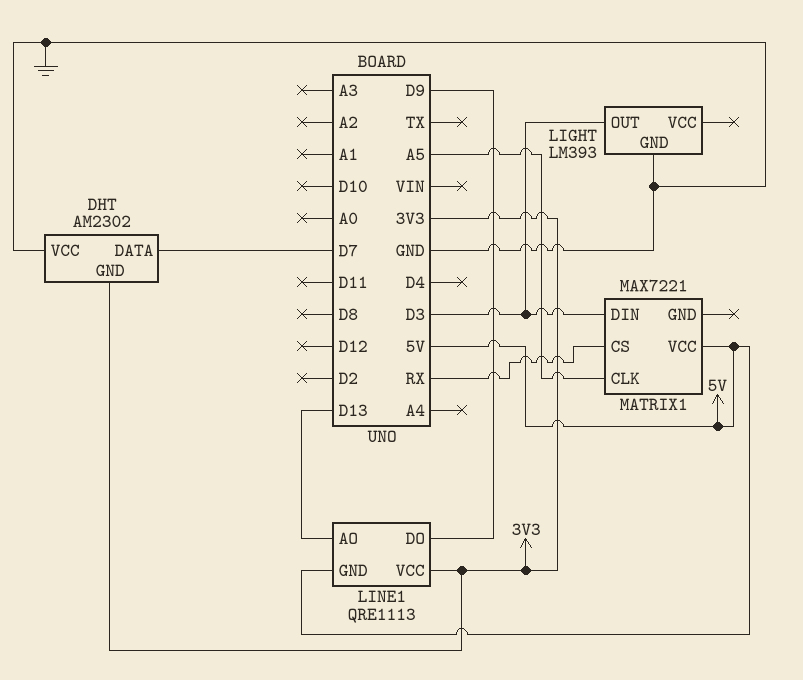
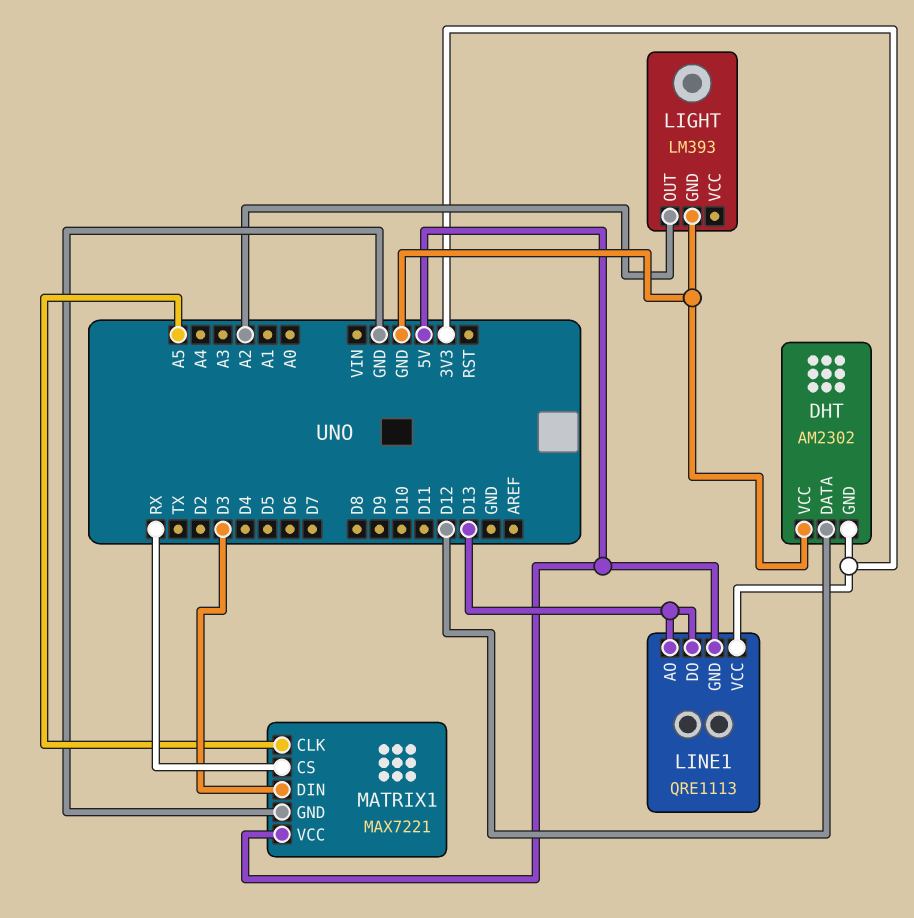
DHT pin DATA: D7 -> D12
LIGHT pin OUT: D3 -> A2
LINE1 pin DO: D9 -> D13
MATRIX1 pin GND: none -> GND

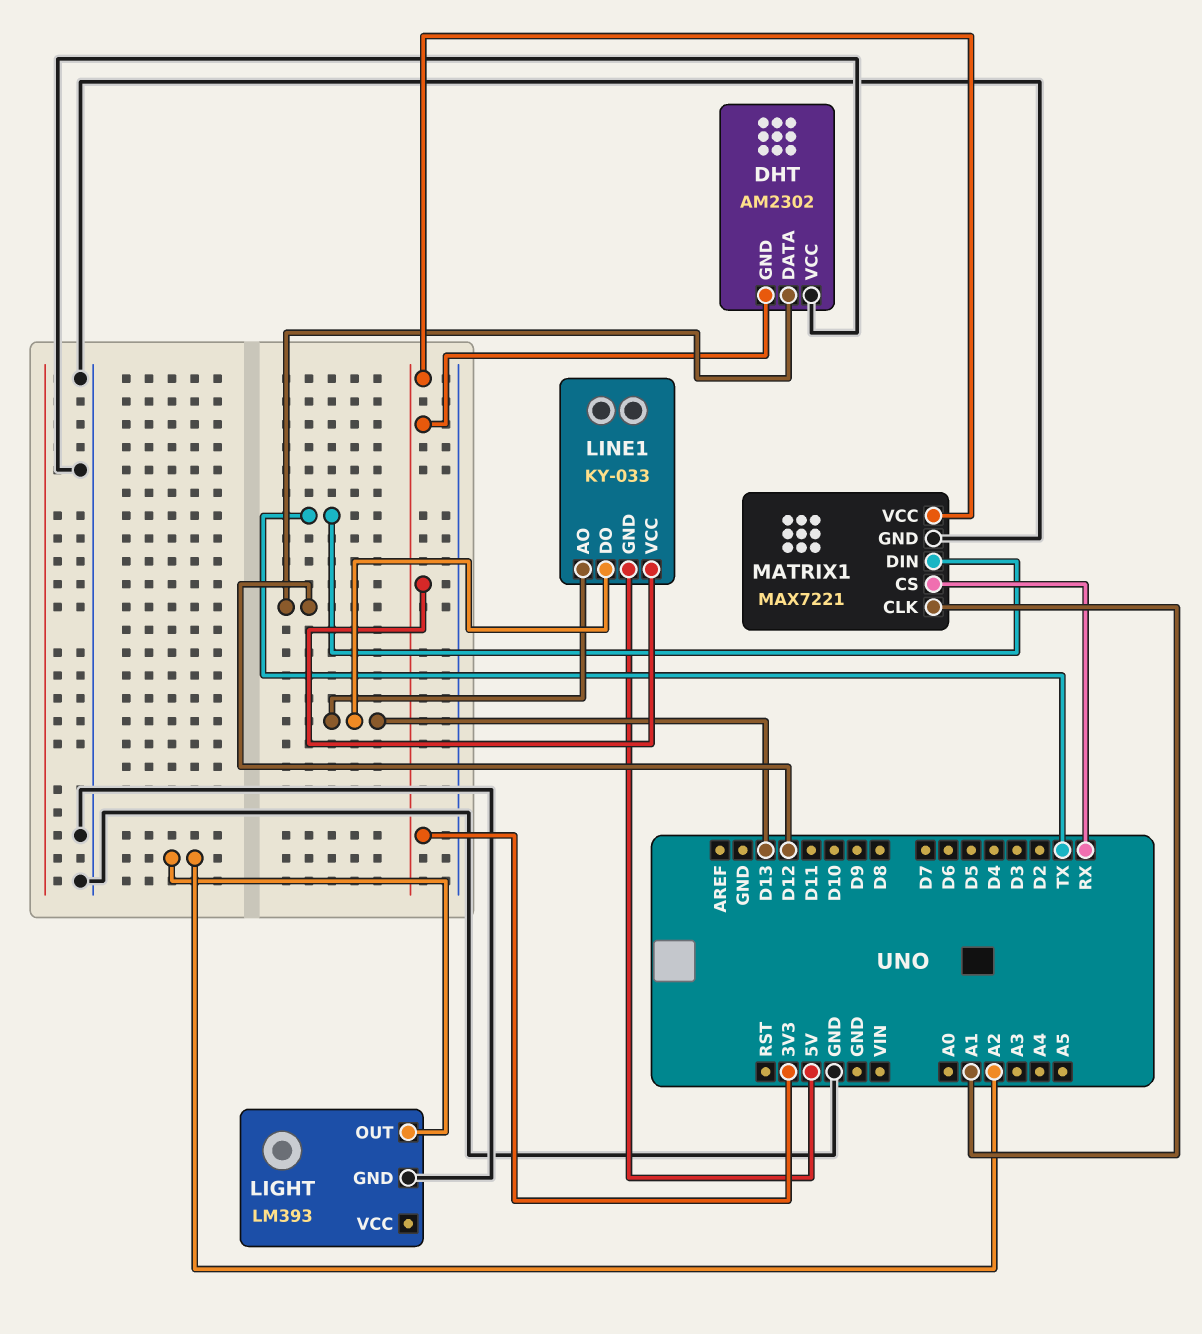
LINE1: QRE1113 -> KY-033
MATRIX1 pin CLK: A5 -> A1
MATRIX1 pin DIN: D3 -> TX
MATRIX1 pin VCC: 5V -> 3V3

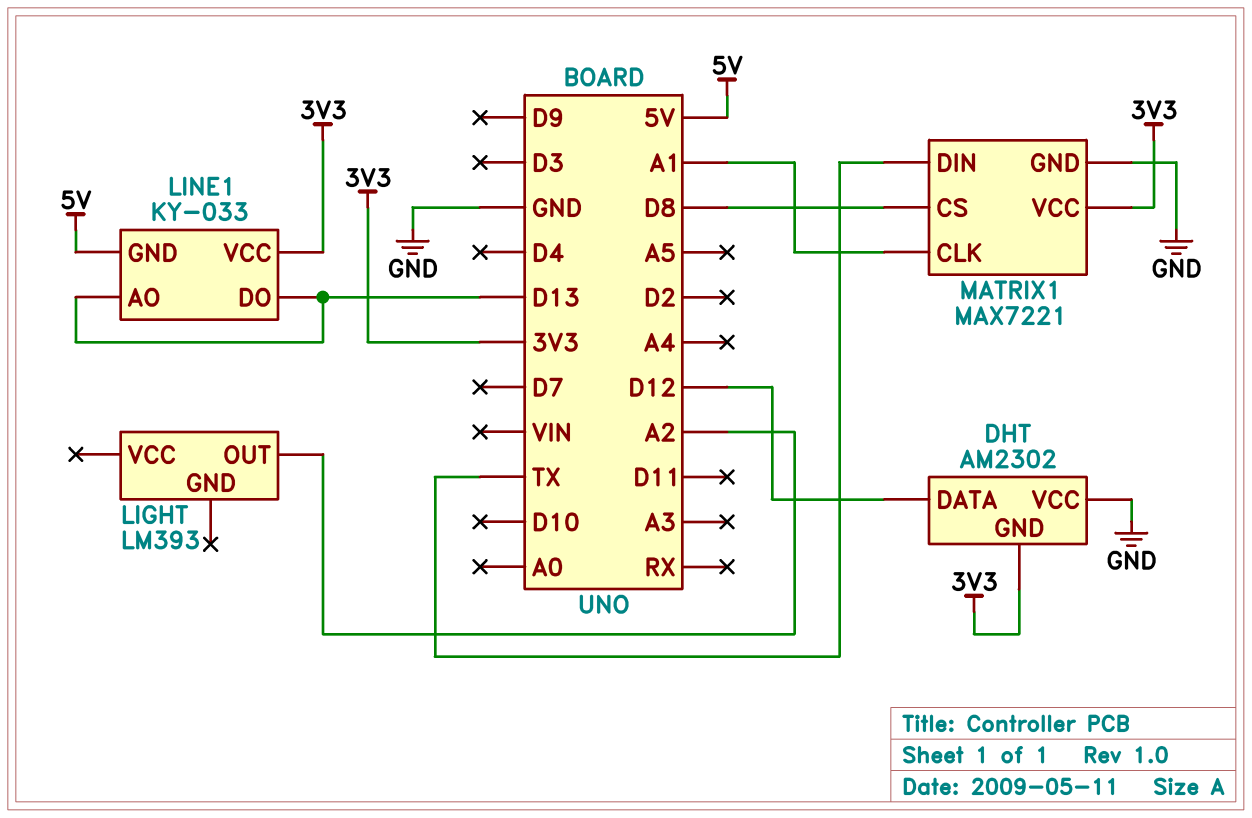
LIGHT pin GND: GND -> none
MATRIX1 pin CS: RX -> D8

